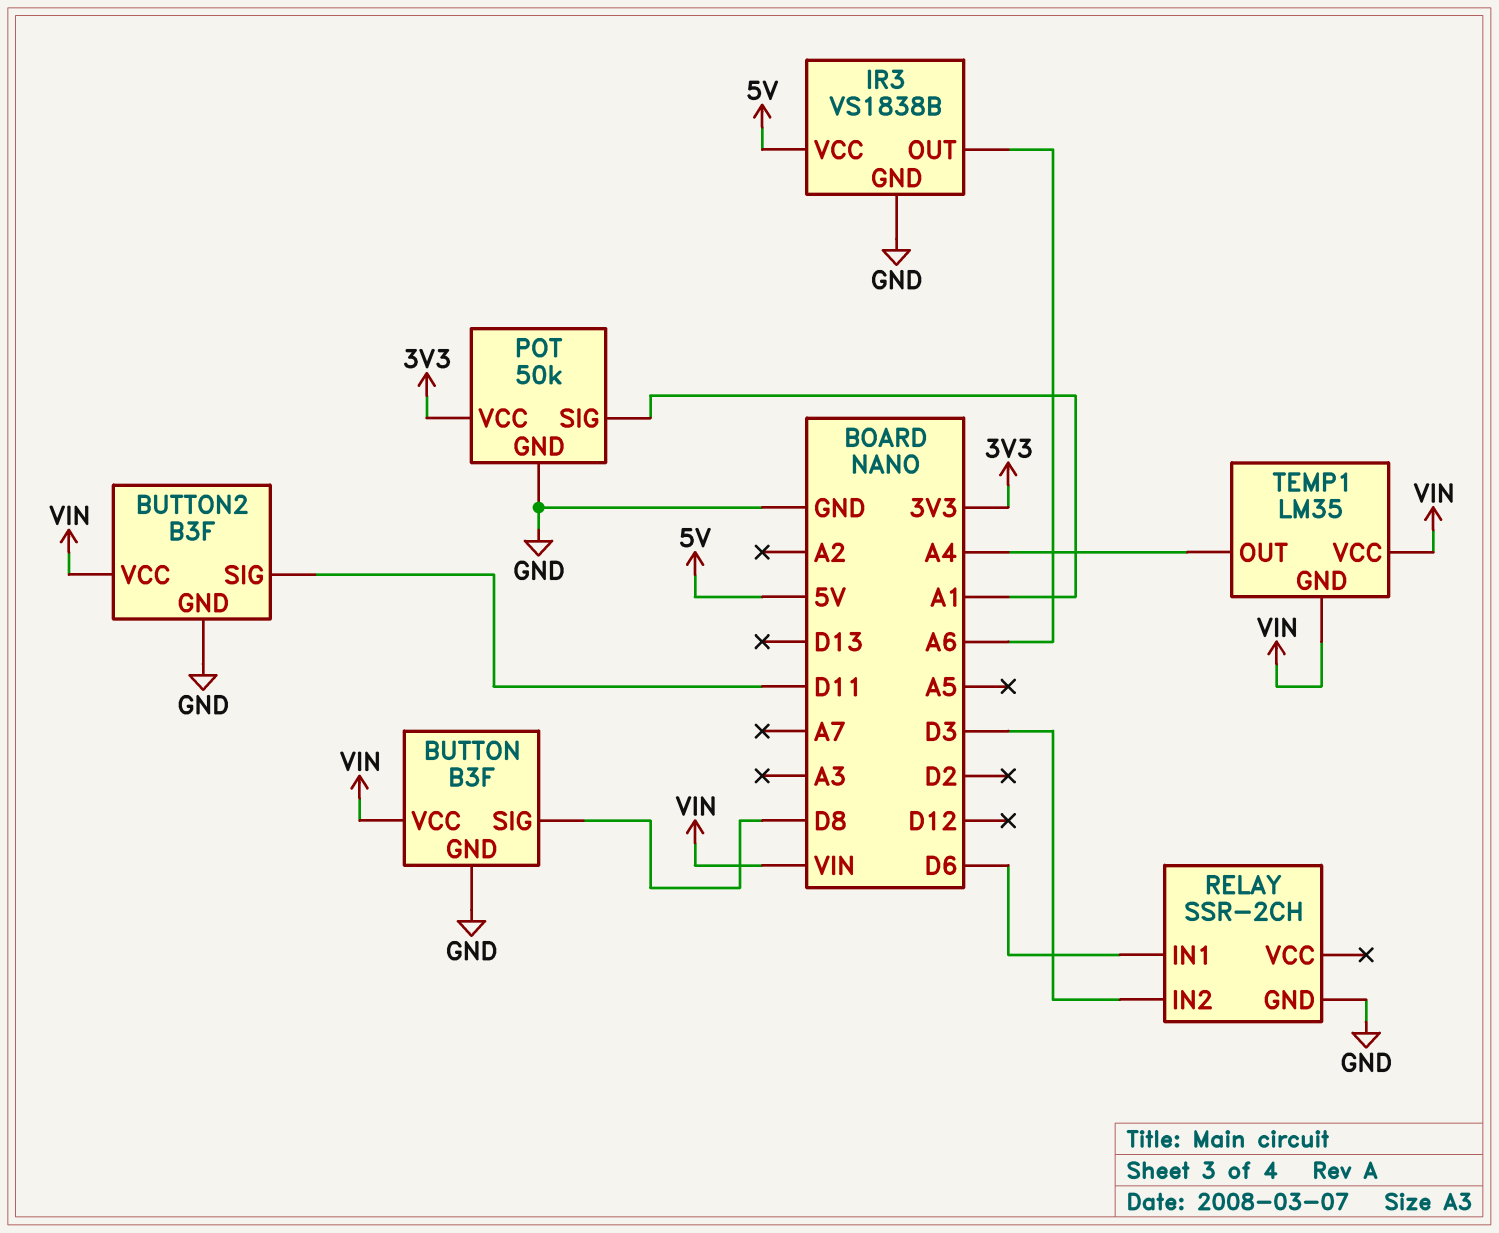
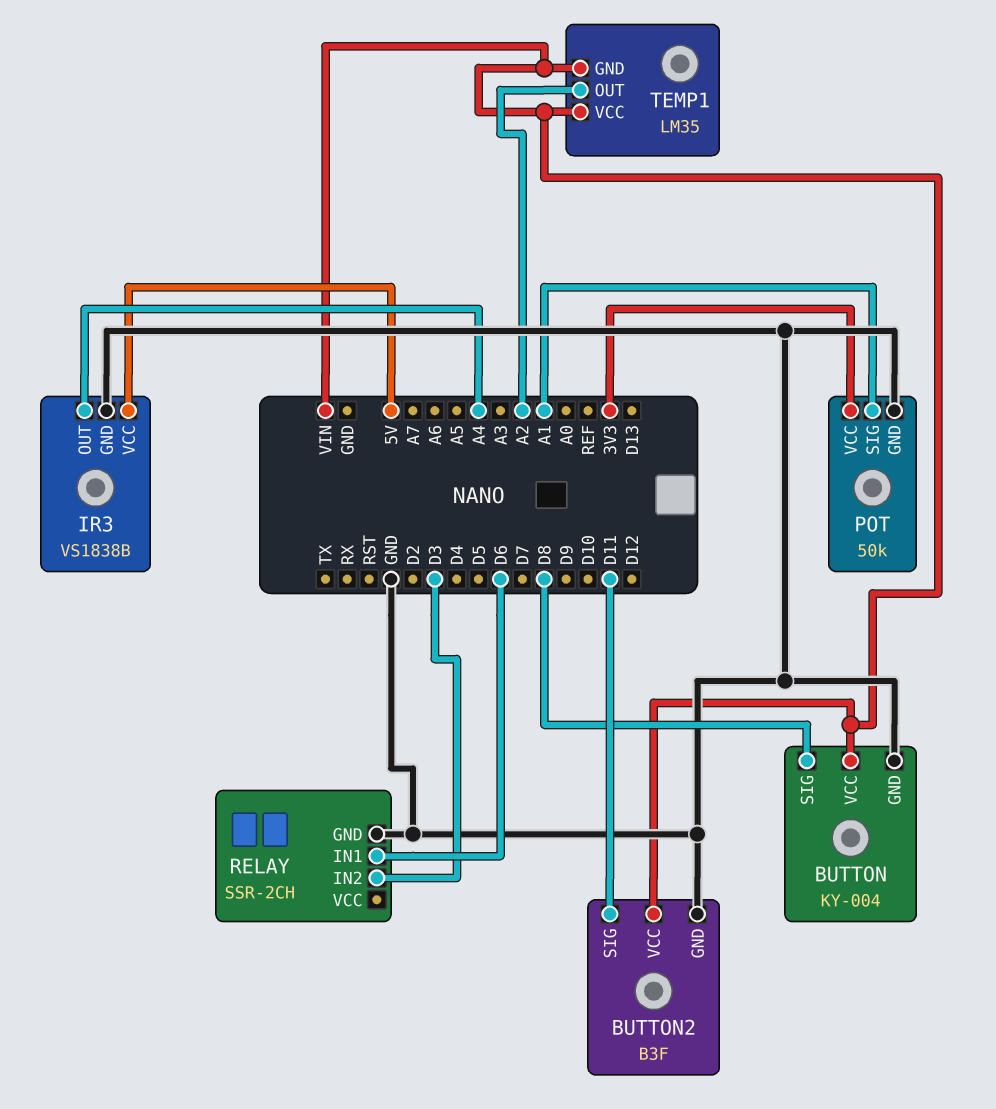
BUTTON: B3F -> KY-004
IR3 pin OUT: A6 -> A4
TEMP1 pin OUT: A4 -> A2

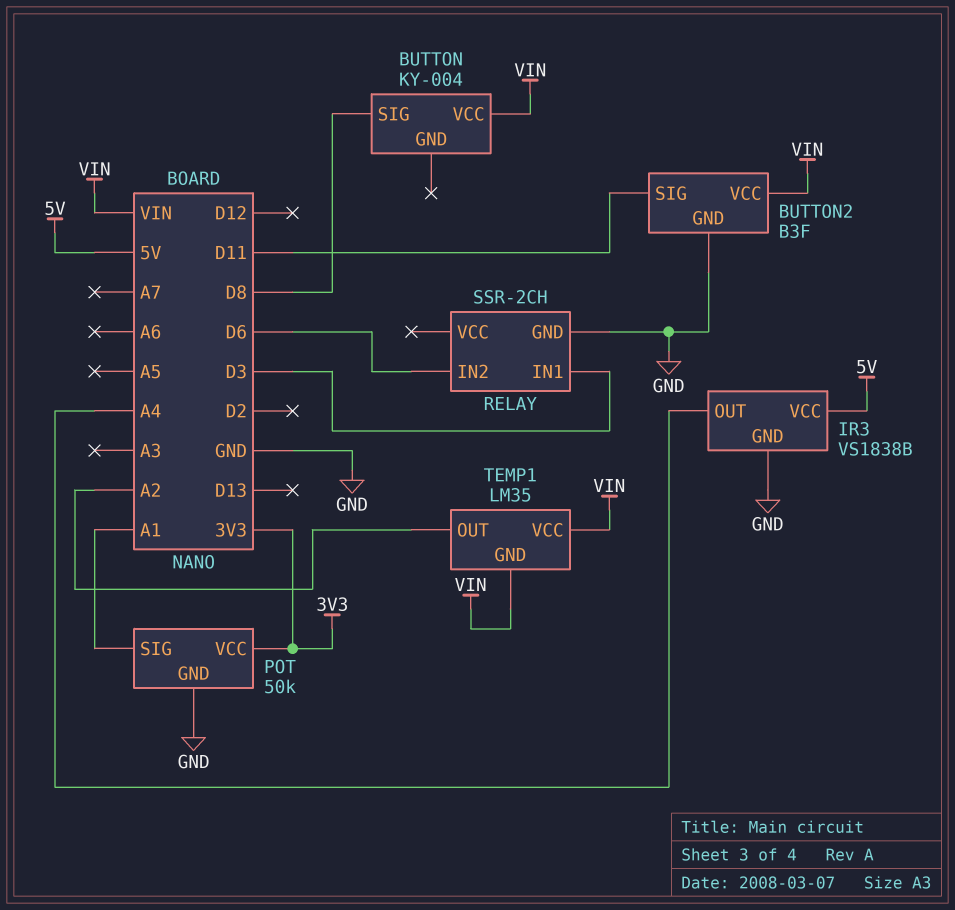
BUTTON pin GND: GND -> none
RELAY pin IN1: D6 -> D3
RELAY pin IN2: D3 -> D6

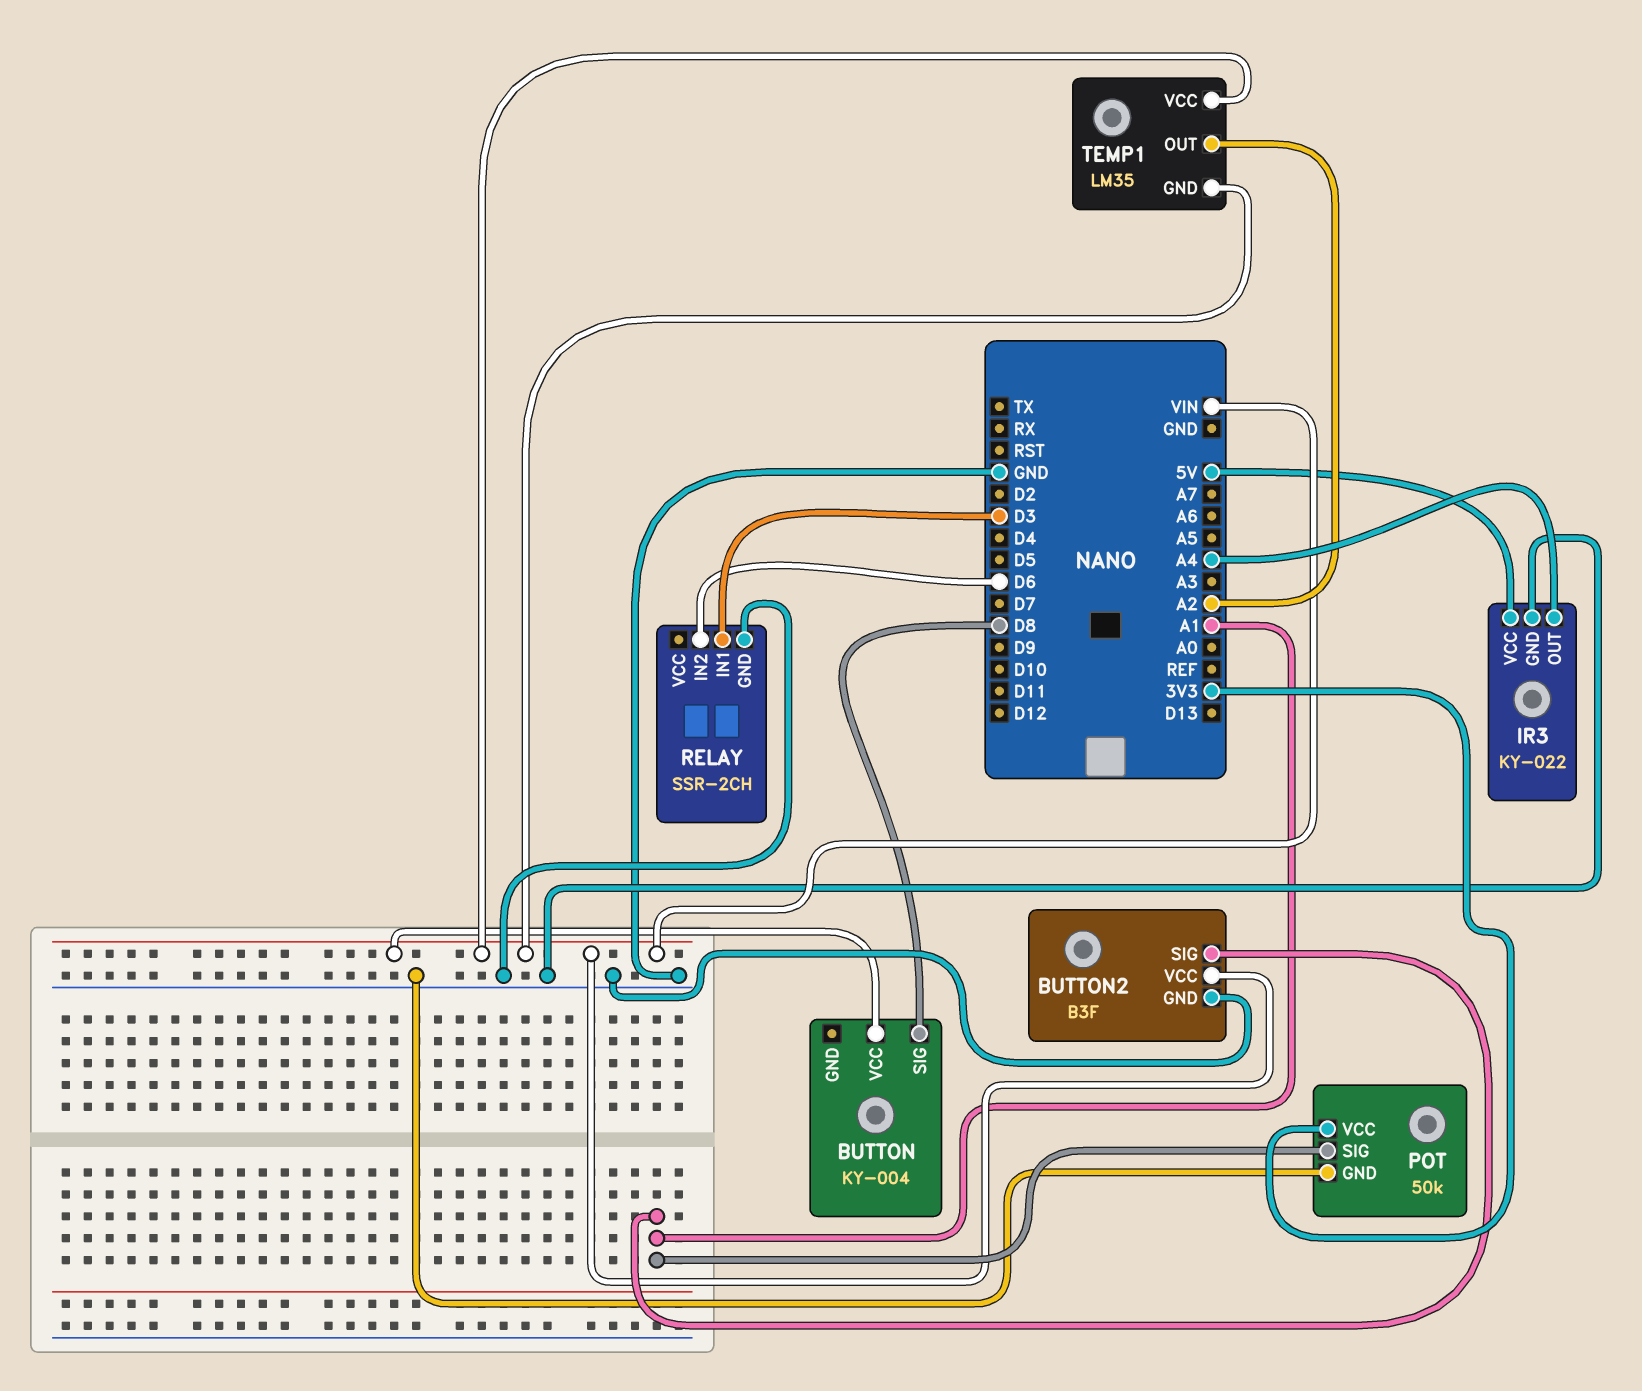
BUTTON2 pin SIG: D11 -> A1
IR3: VS1838B -> KY-022

